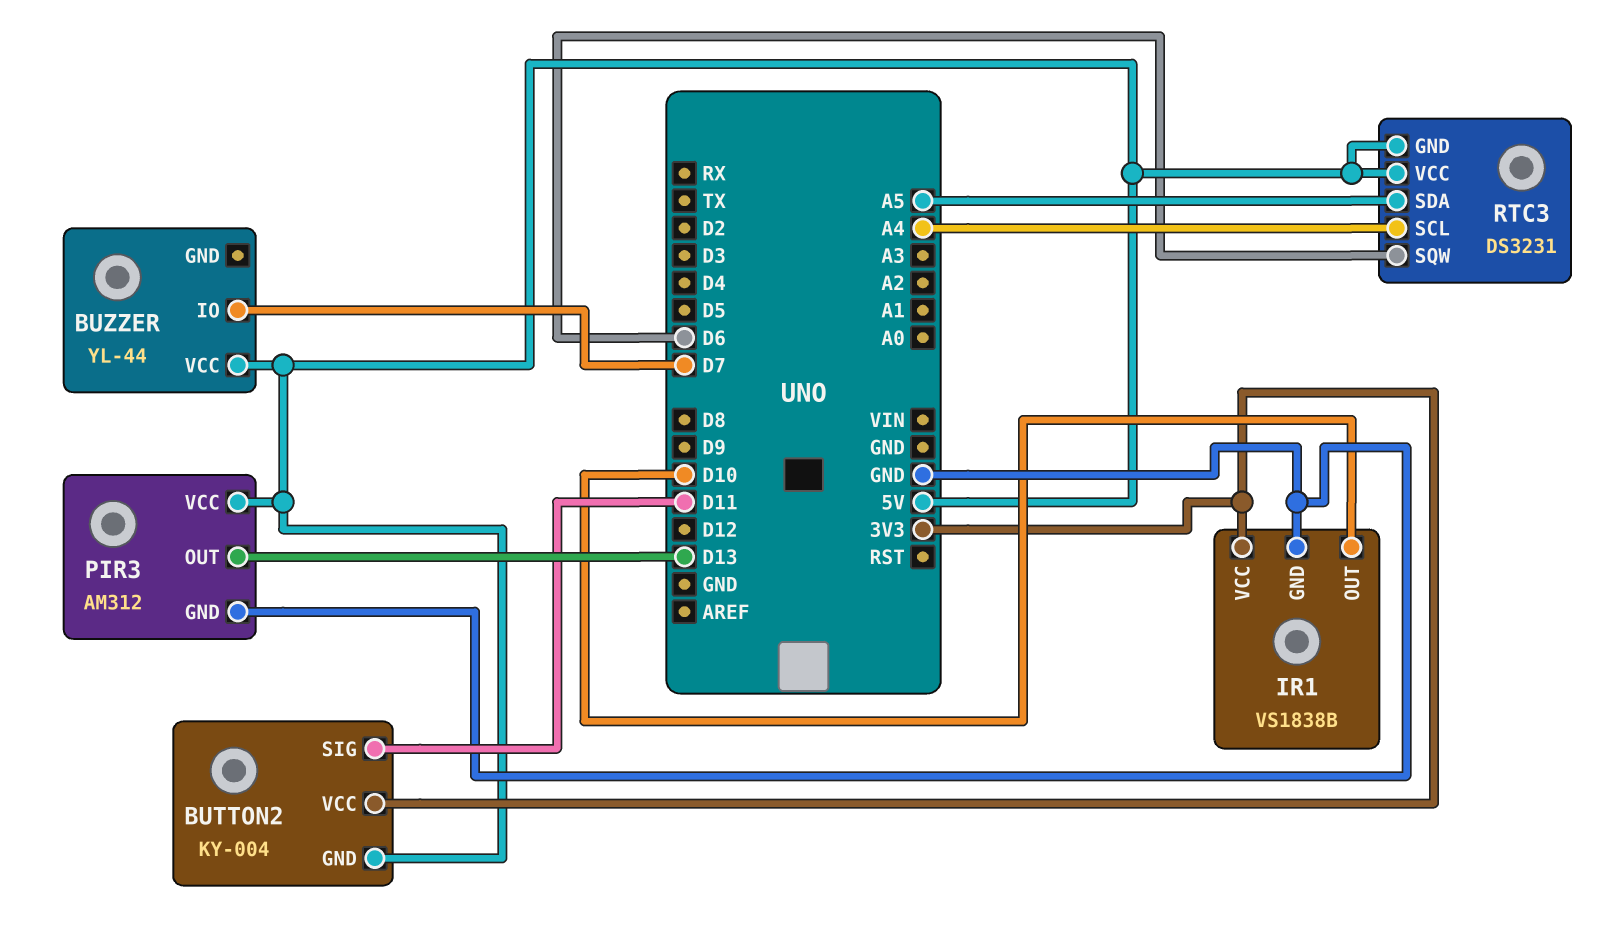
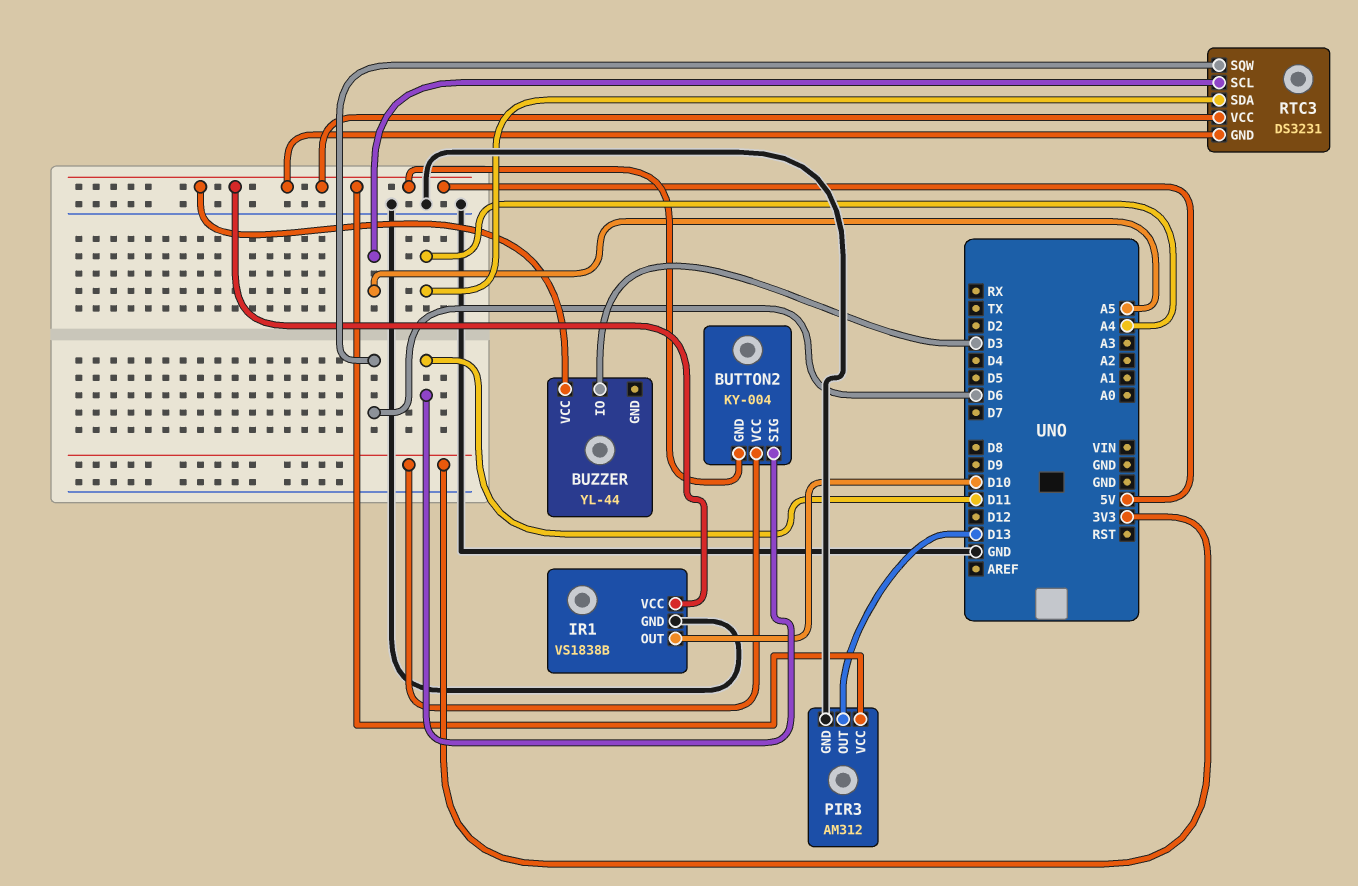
BUZZER pin IO: D7 -> D3
IR1 pin VCC: 3V3 -> 5V
RTC3 pin SCL: A4 -> A5
RTC3 pin SDA: A5 -> A4

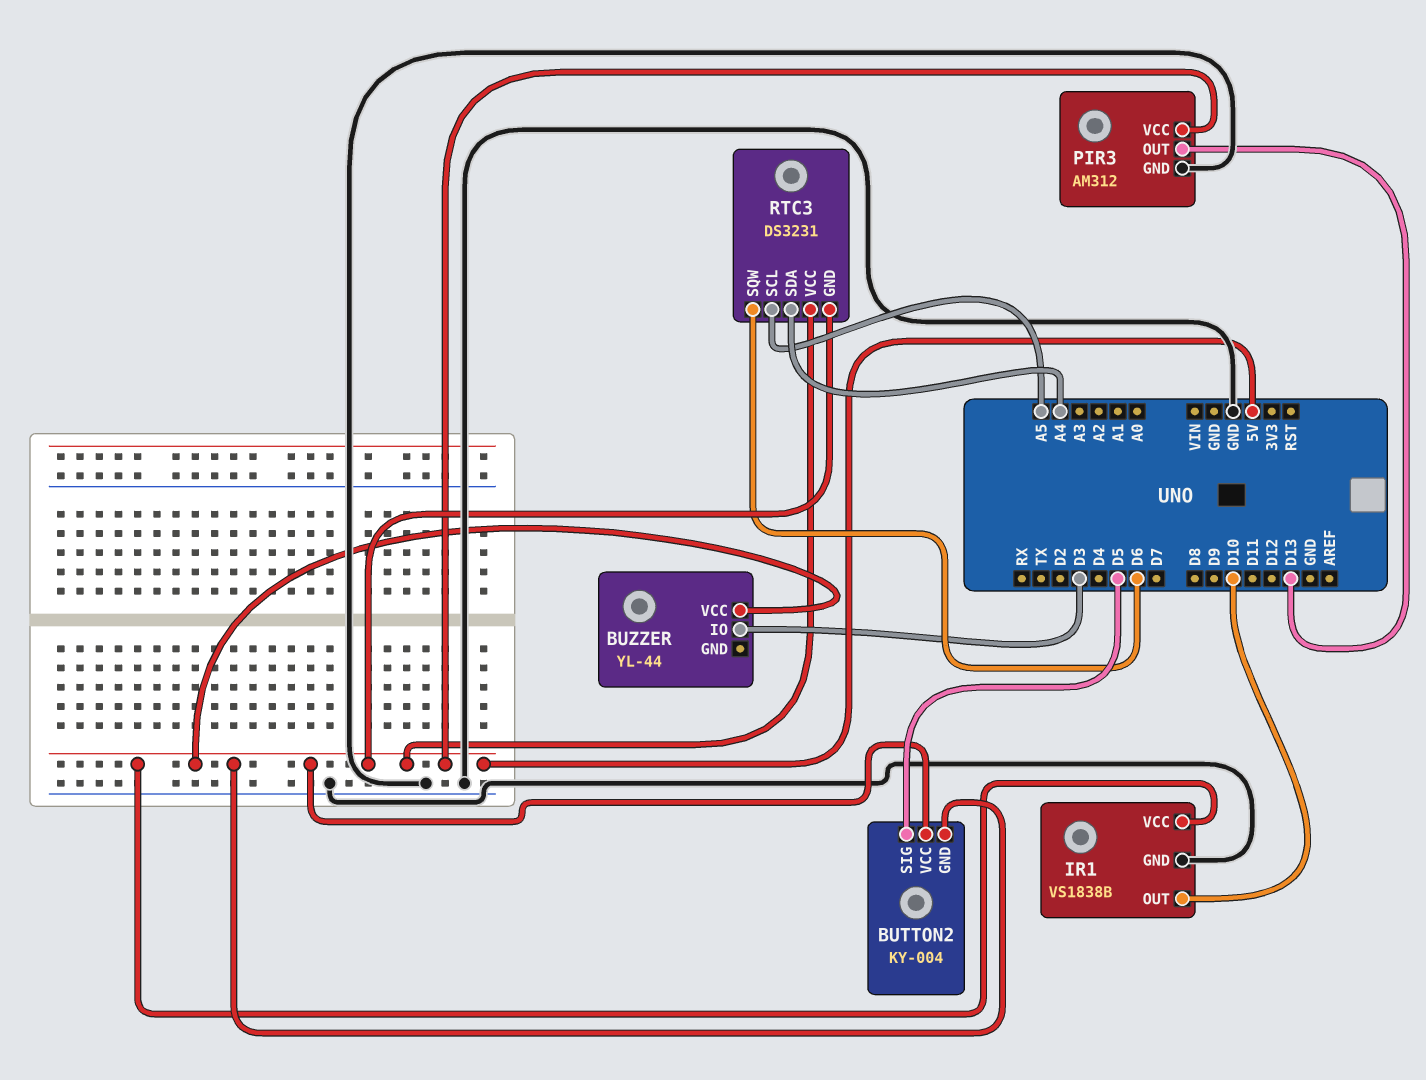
BUTTON2 pin SIG: D11 -> D5
BUTTON2 pin VCC: 3V3 -> 5V

